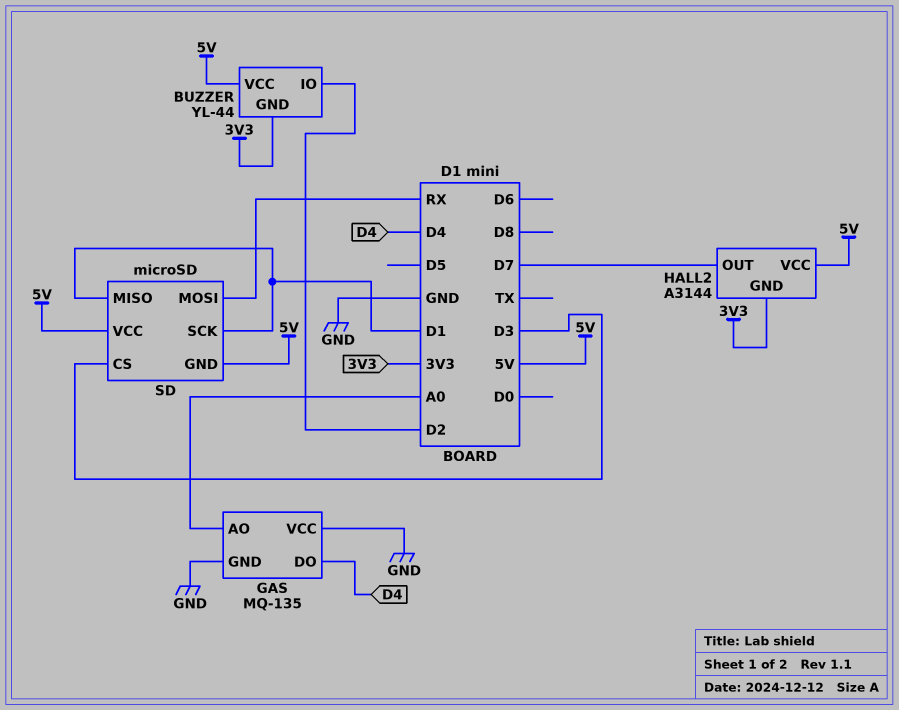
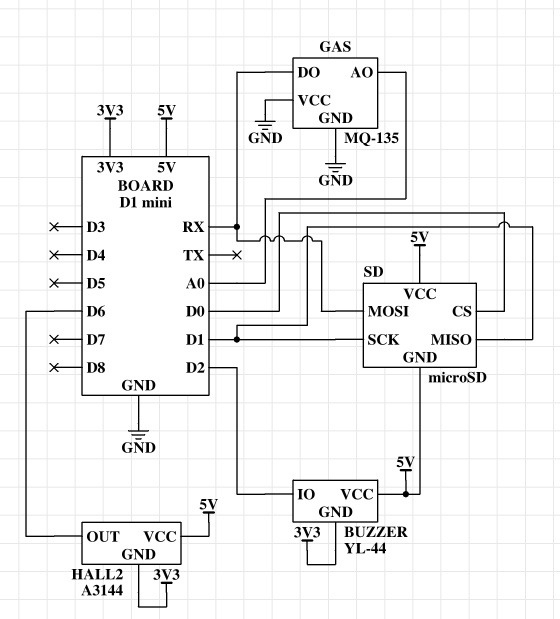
GAS pin DO: D4 -> RX
HALL2 pin OUT: D7 -> D6
SD pin CS: D3 -> D0

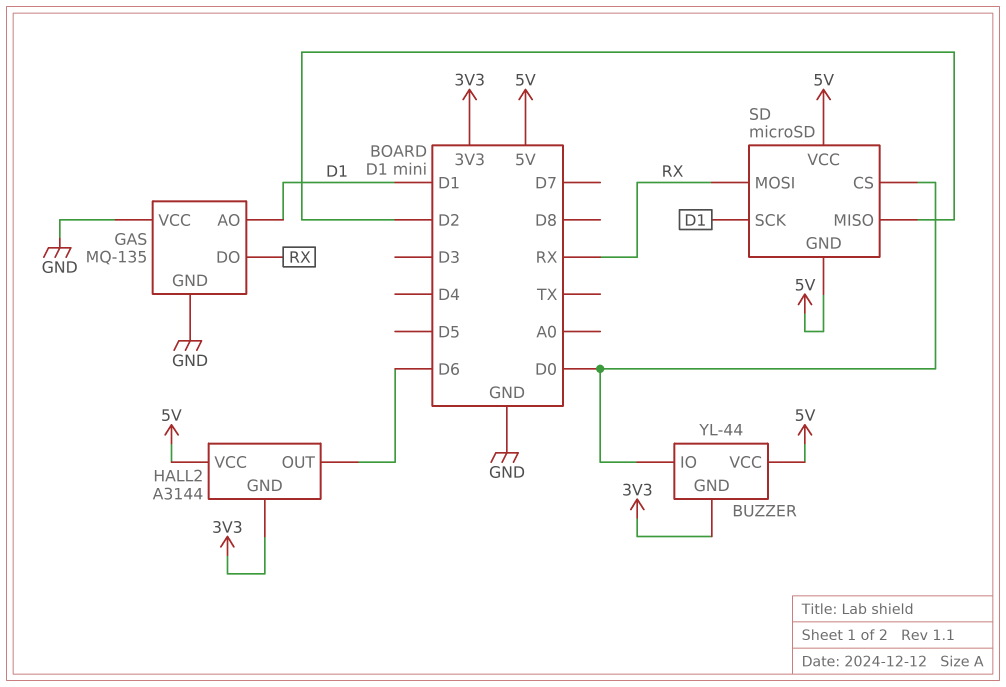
BUZZER pin IO: D2 -> D0
GAS pin AO: A0 -> D1
SD pin MISO: D1 -> D2

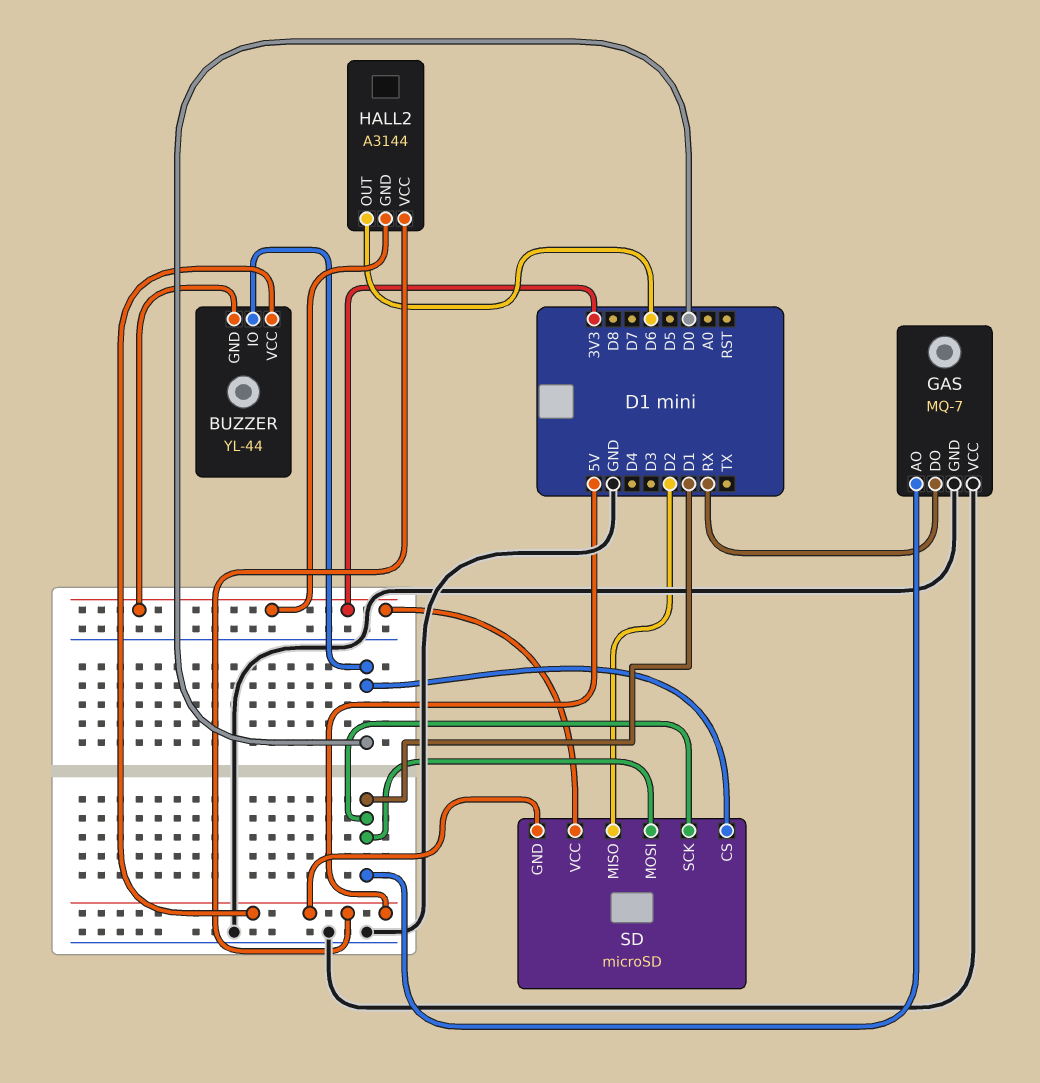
GAS: MQ-135 -> MQ-7
SD pin MOSI: RX -> D1
SD pin VCC: 5V -> 3V3

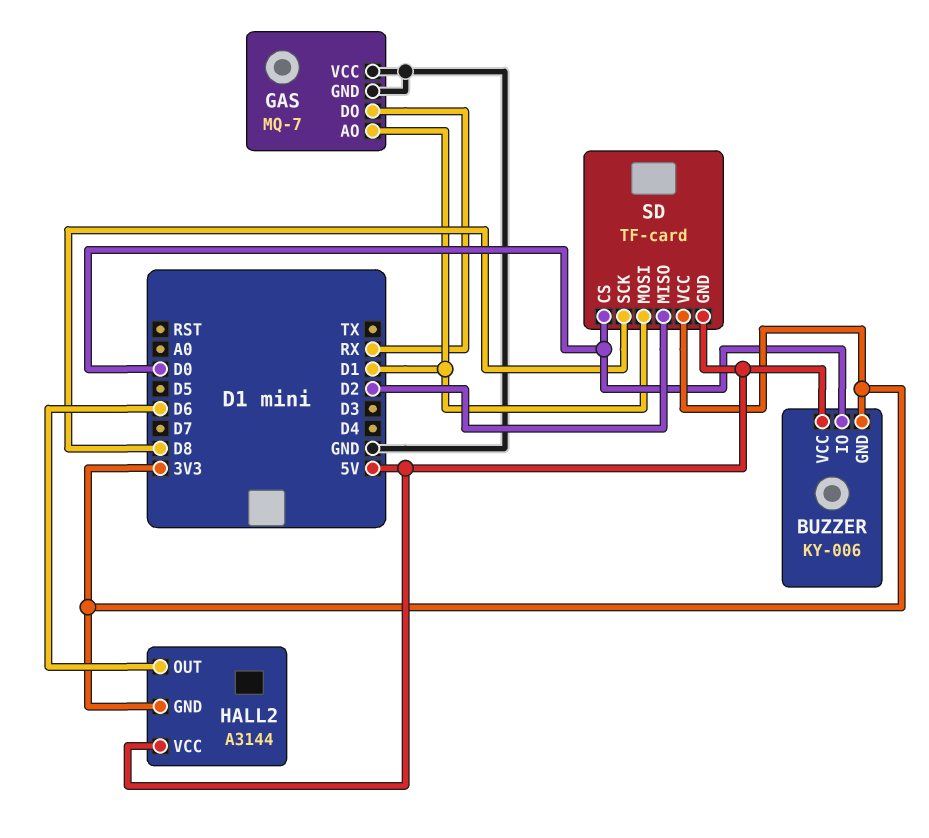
BUZZER: YL-44 -> KY-006
SD: microSD -> TF-card
SD pin SCK: D1 -> D8

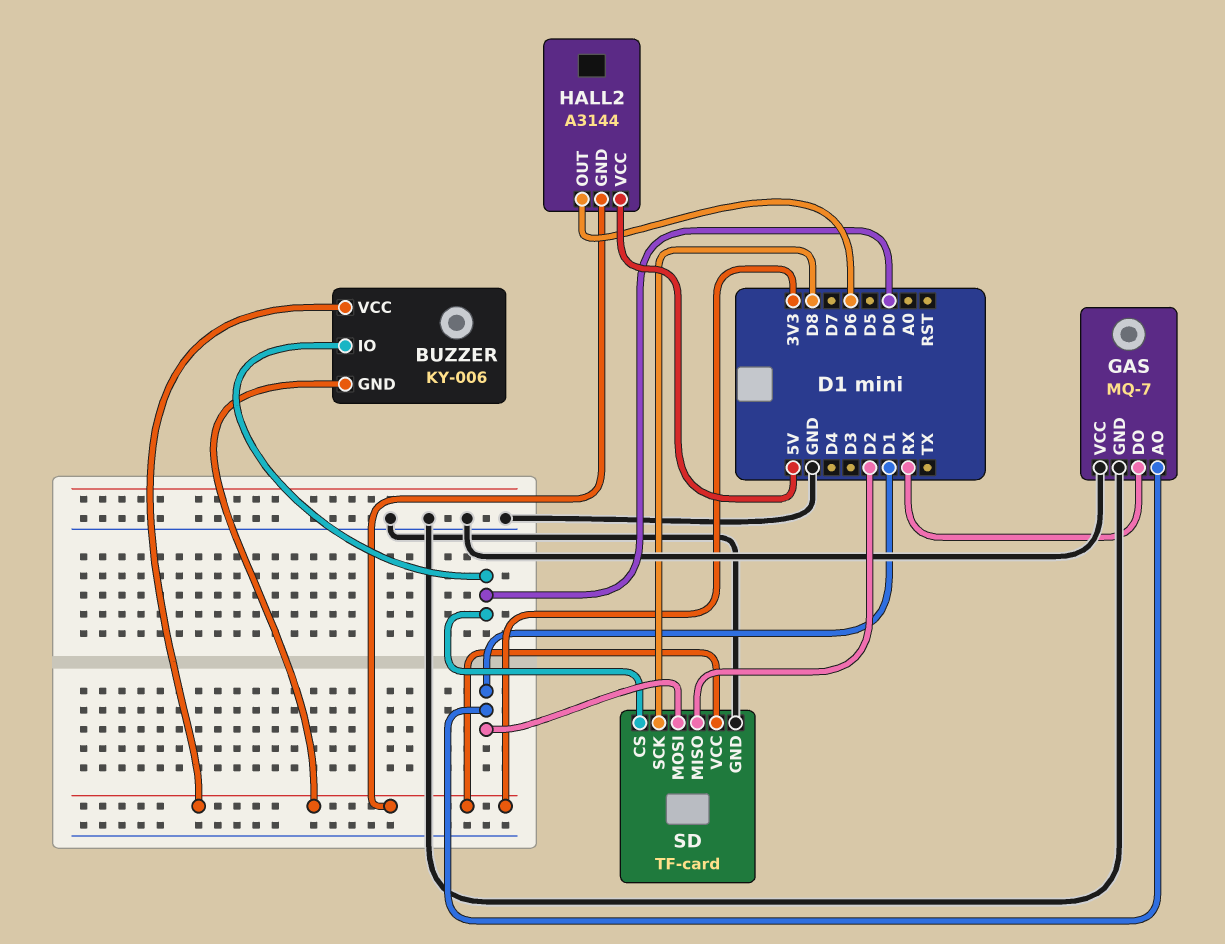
BUZZER pin VCC: 5V -> 3V3
SD pin GND: 5V -> GND

